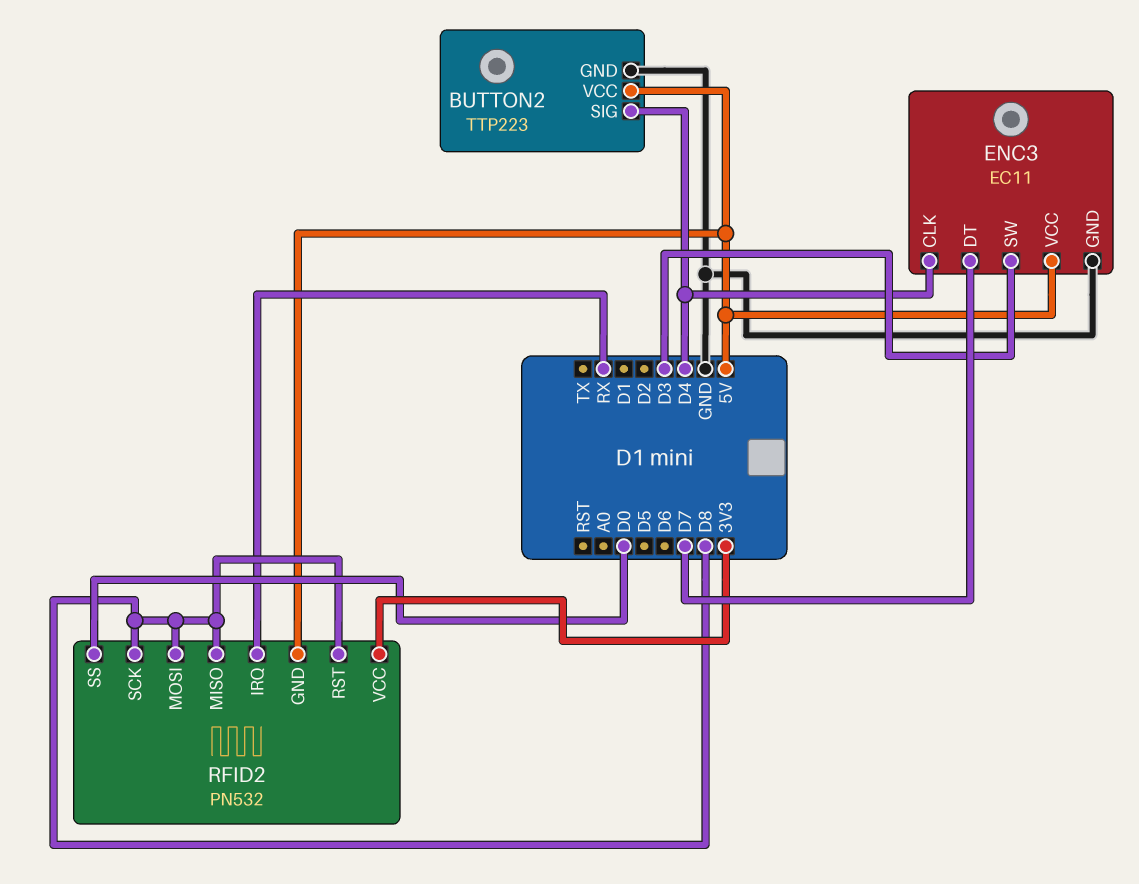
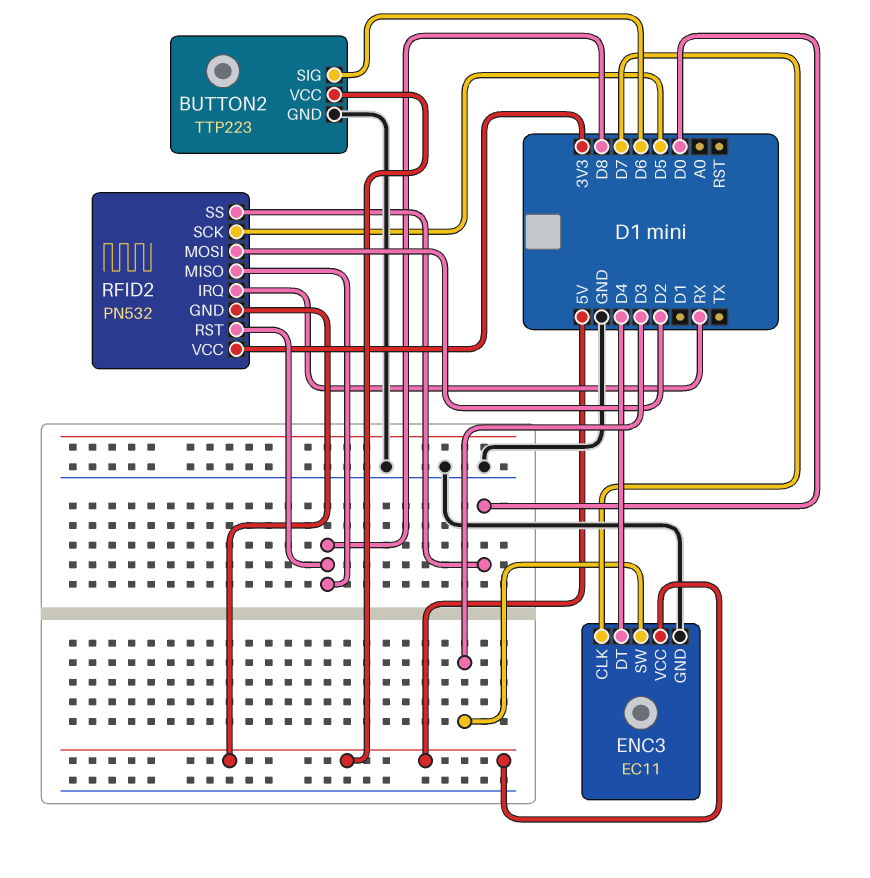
BUTTON2 pin SIG: D4 -> D6
ENC3 pin CLK: D4 -> D7
ENC3 pin DT: D7 -> D4
RFID2 pin MOSI: D8 -> D2
RFID2 pin SCK: D8 -> D5

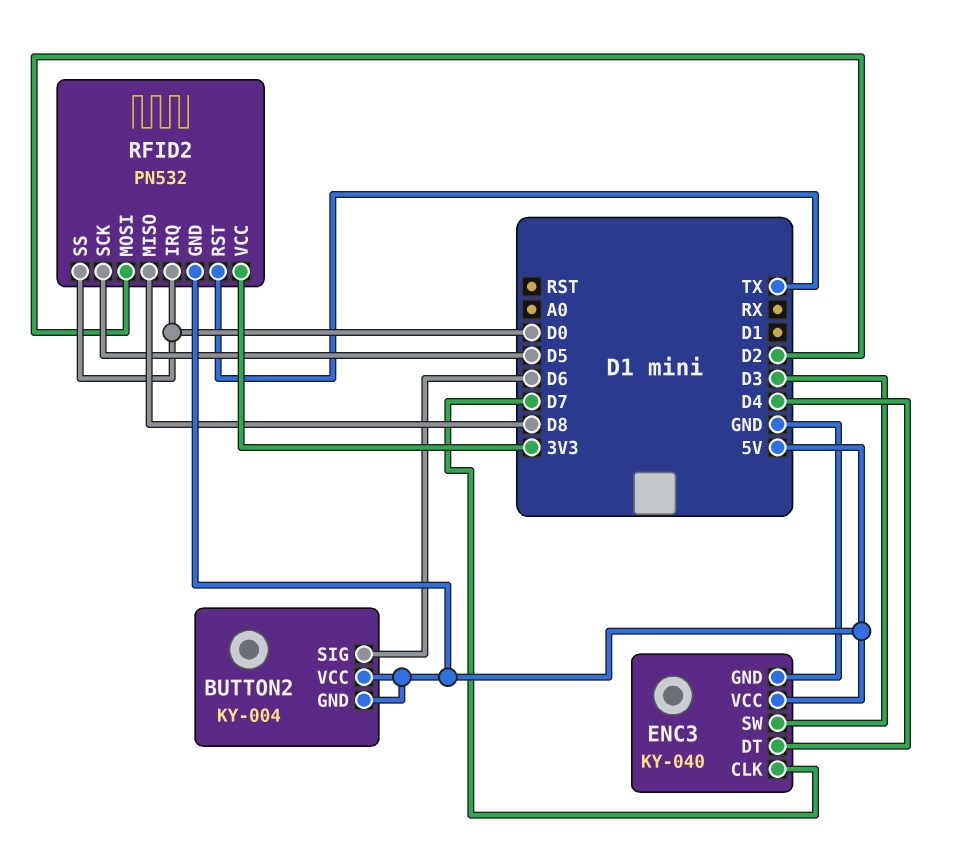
BUTTON2: TTP223 -> KY-004
BUTTON2 pin GND: GND -> 5V
ENC3: EC11 -> KY-040
RFID2 pin IRQ: RX -> D0
RFID2 pin RST: D8 -> TX

